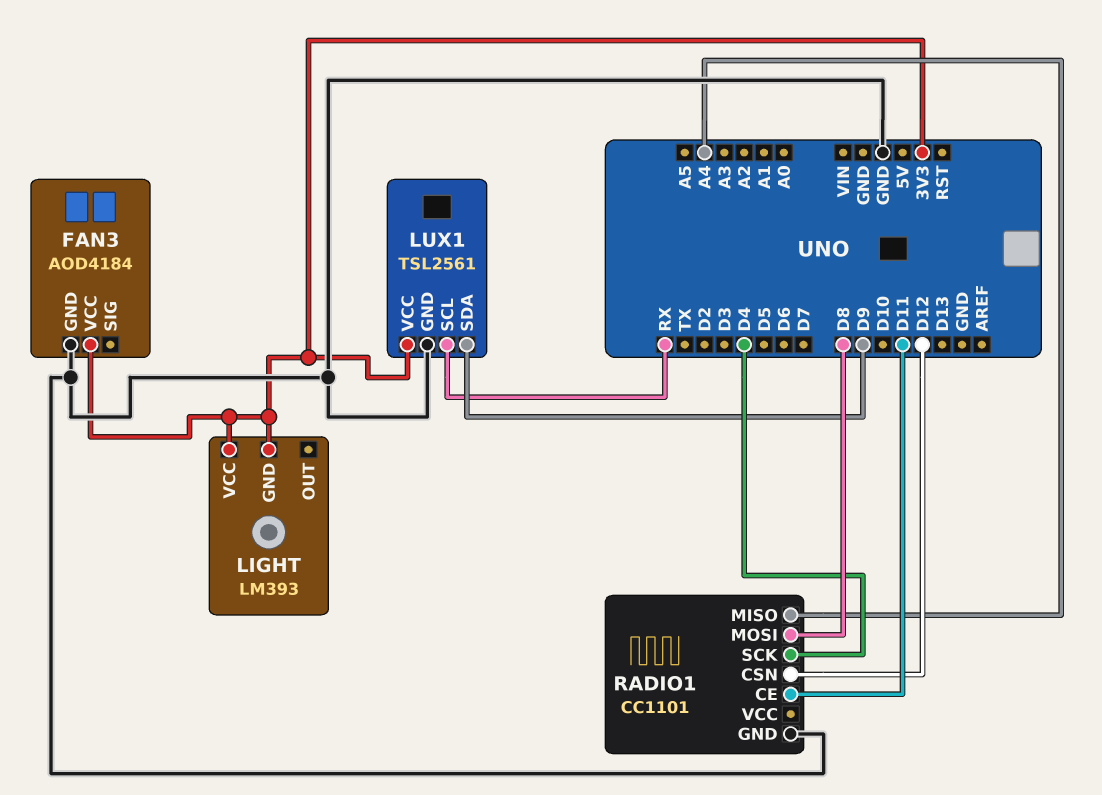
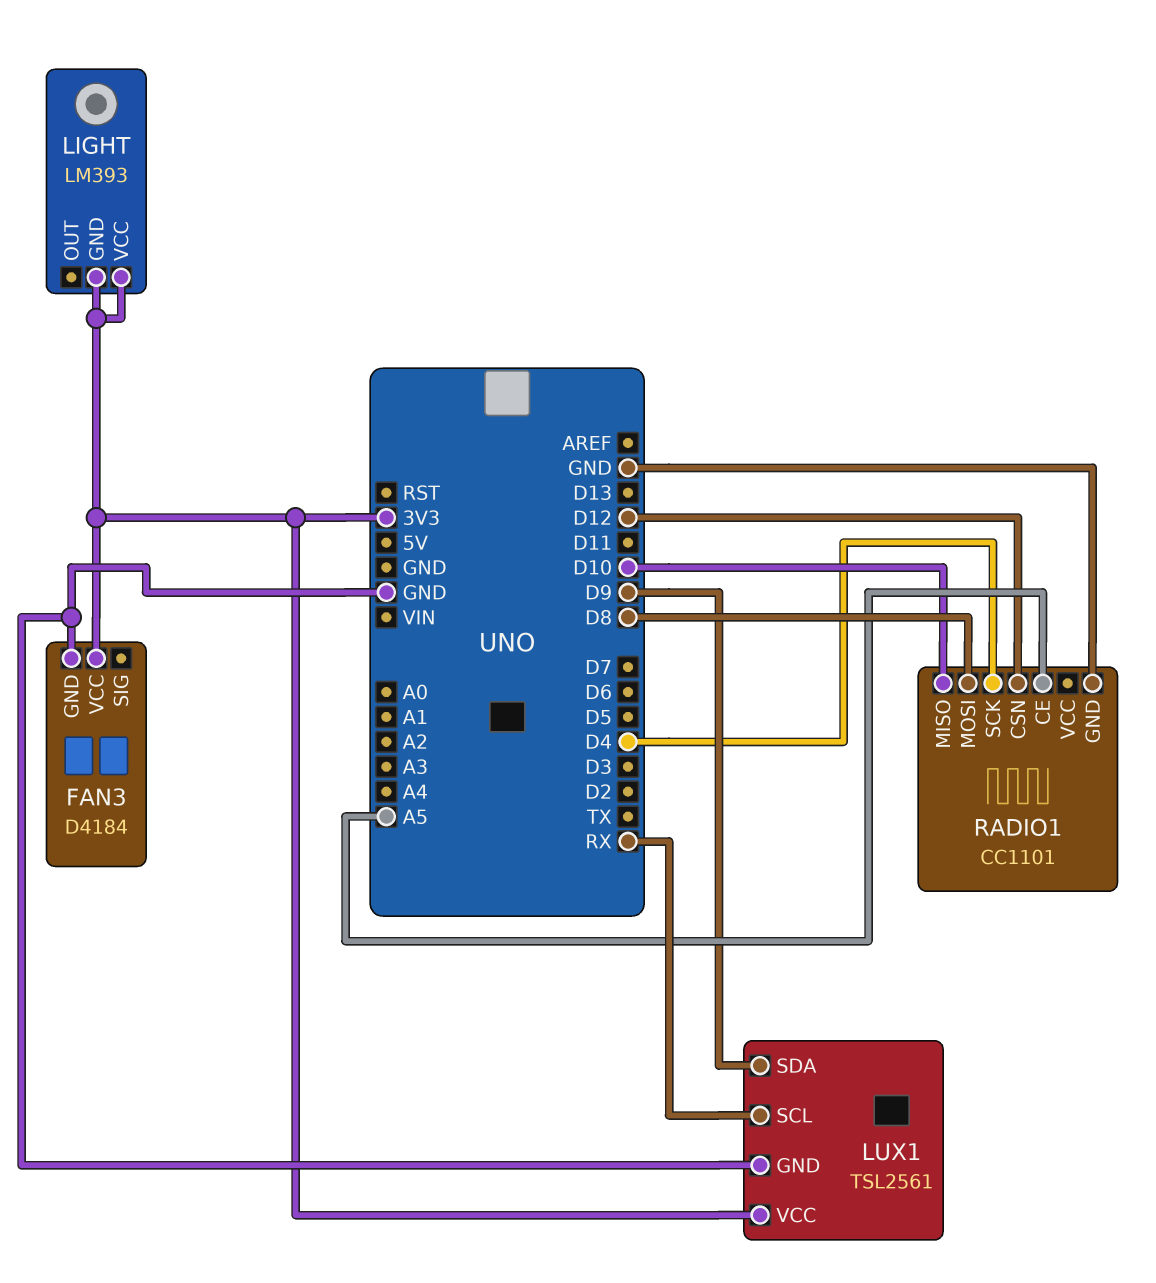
FAN3: AOD4184 -> D4184
RADIO1 pin CE: D11 -> A5
RADIO1 pin MISO: A4 -> D10

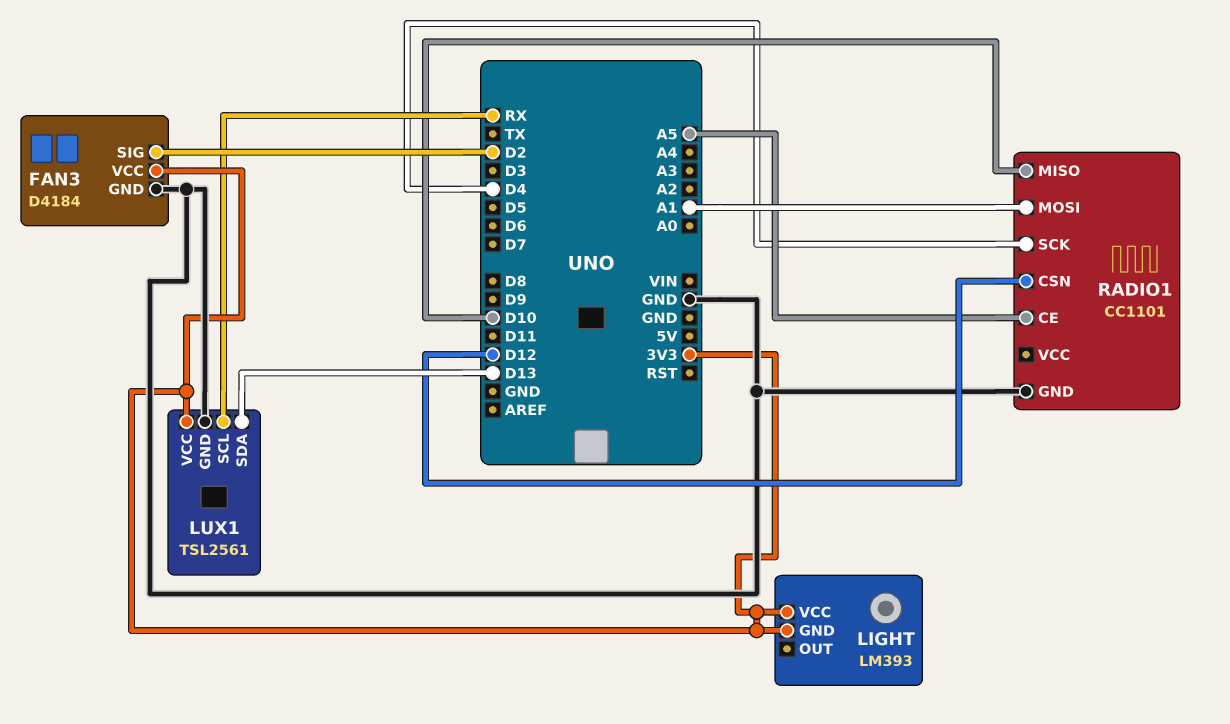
FAN3 pin SIG: none -> D2
LUX1 pin SDA: D9 -> D13
RADIO1 pin MOSI: D8 -> A1

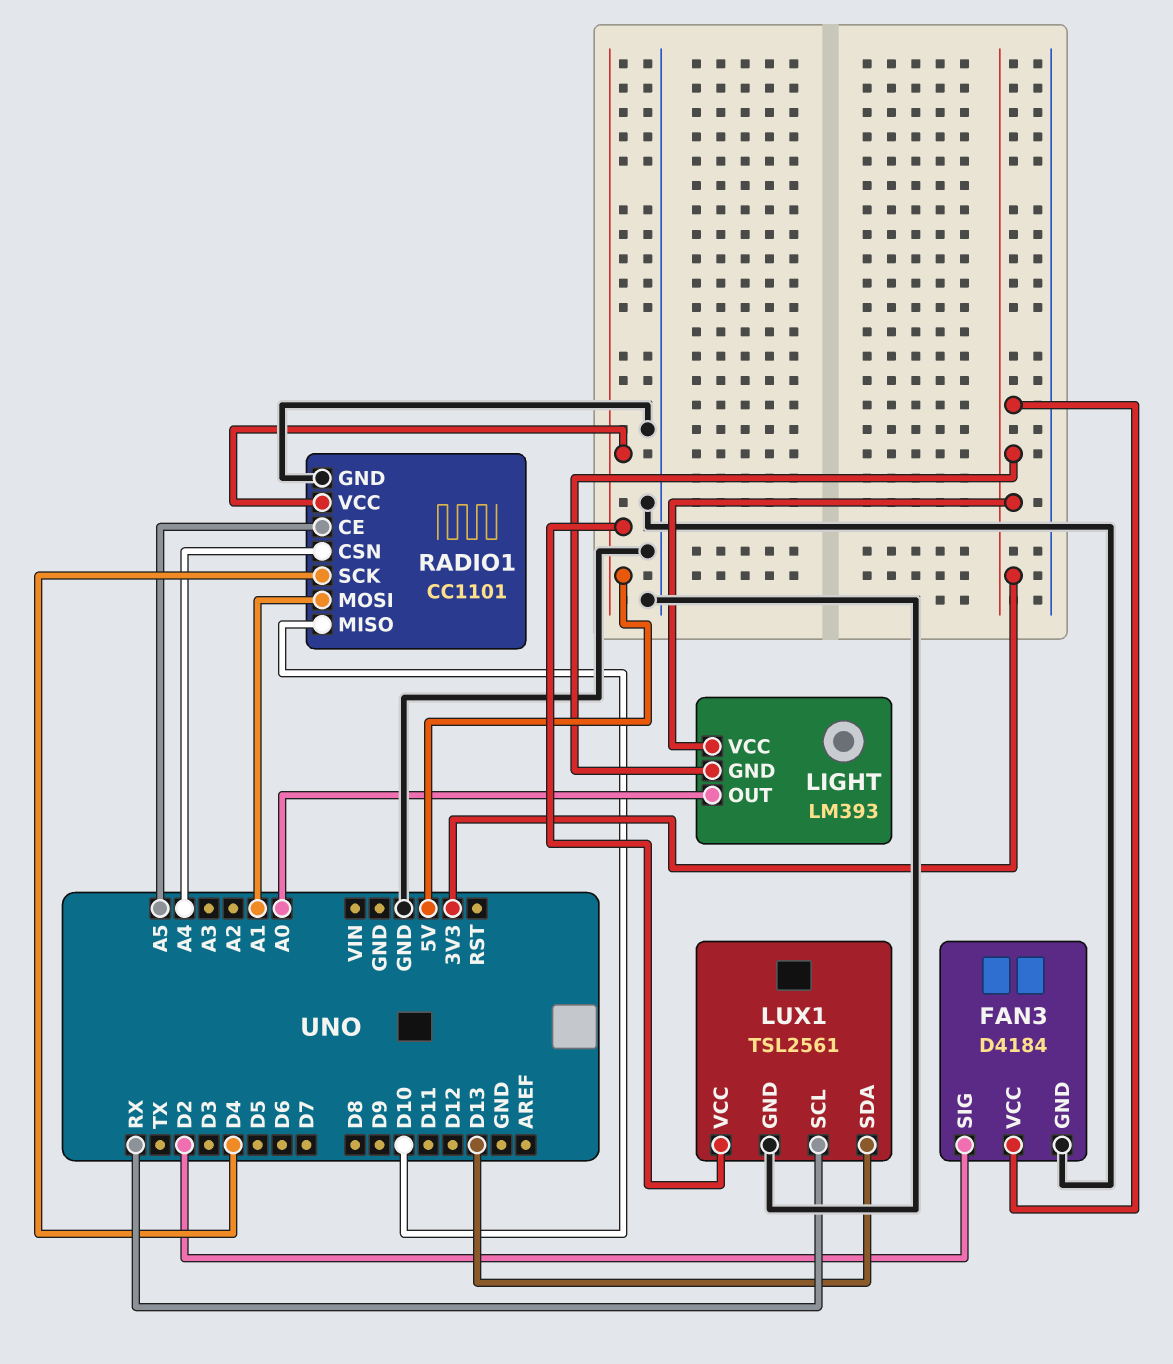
LIGHT pin OUT: none -> A0
LUX1 pin VCC: 3V3 -> 5V
RADIO1 pin CSN: D12 -> A4
RADIO1 pin VCC: none -> 5V

